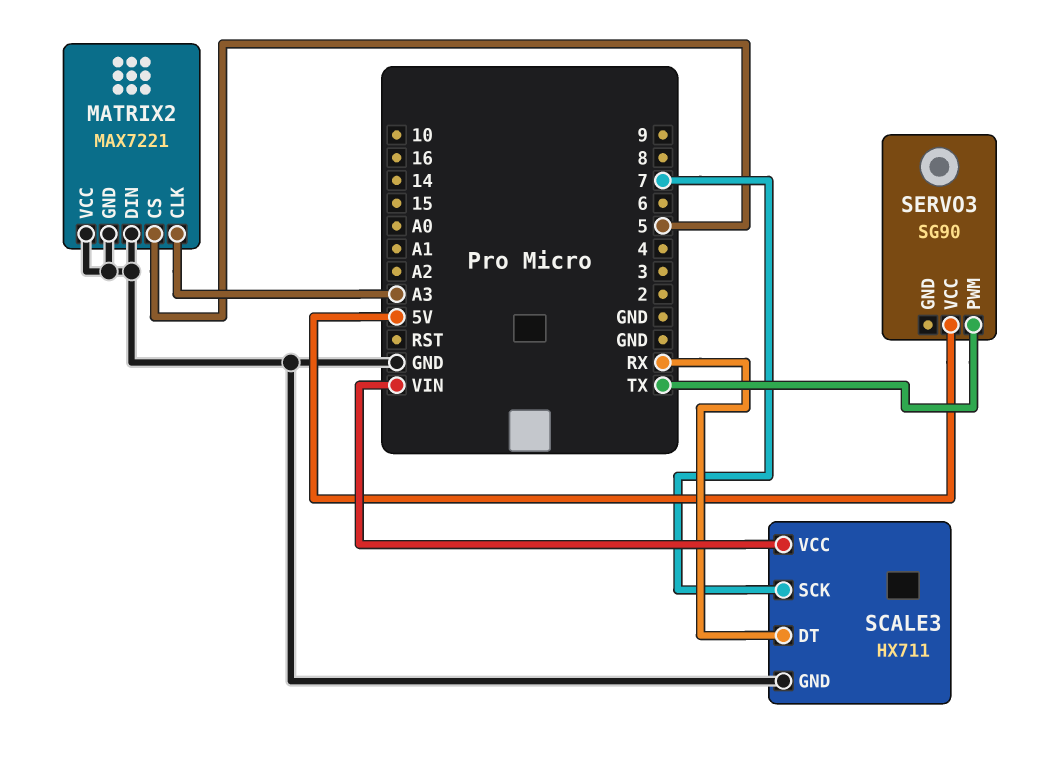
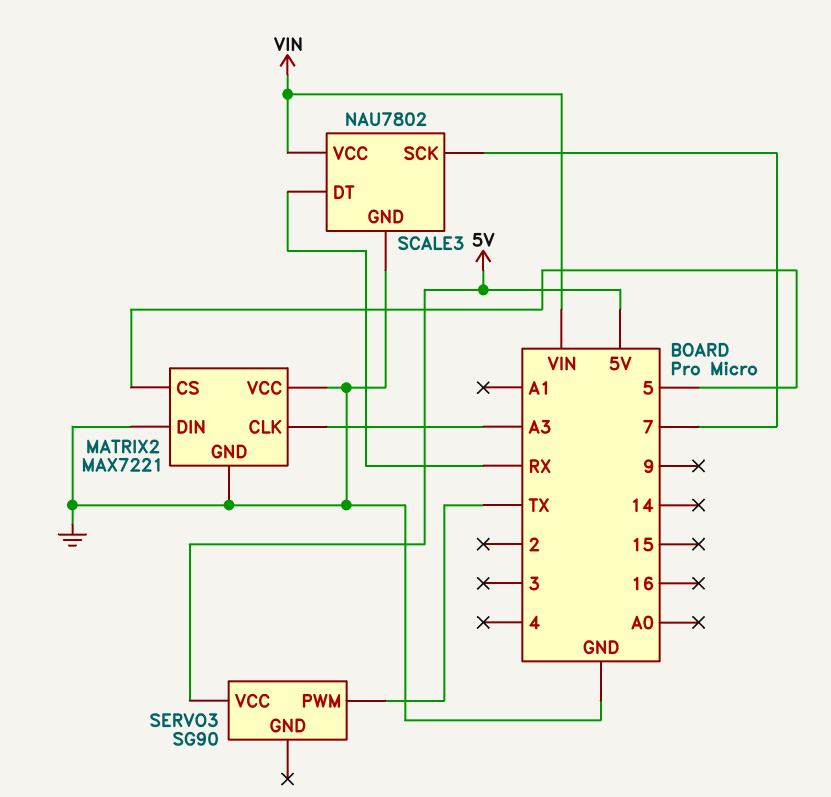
SCALE3: HX711 -> NAU7802

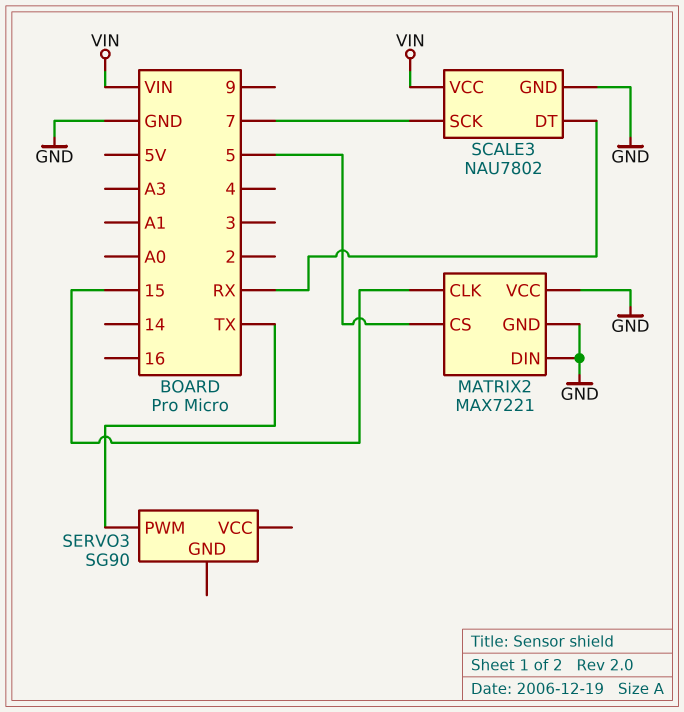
MATRIX2 pin CLK: A3 -> 15
SERVO3 pin VCC: 5V -> none

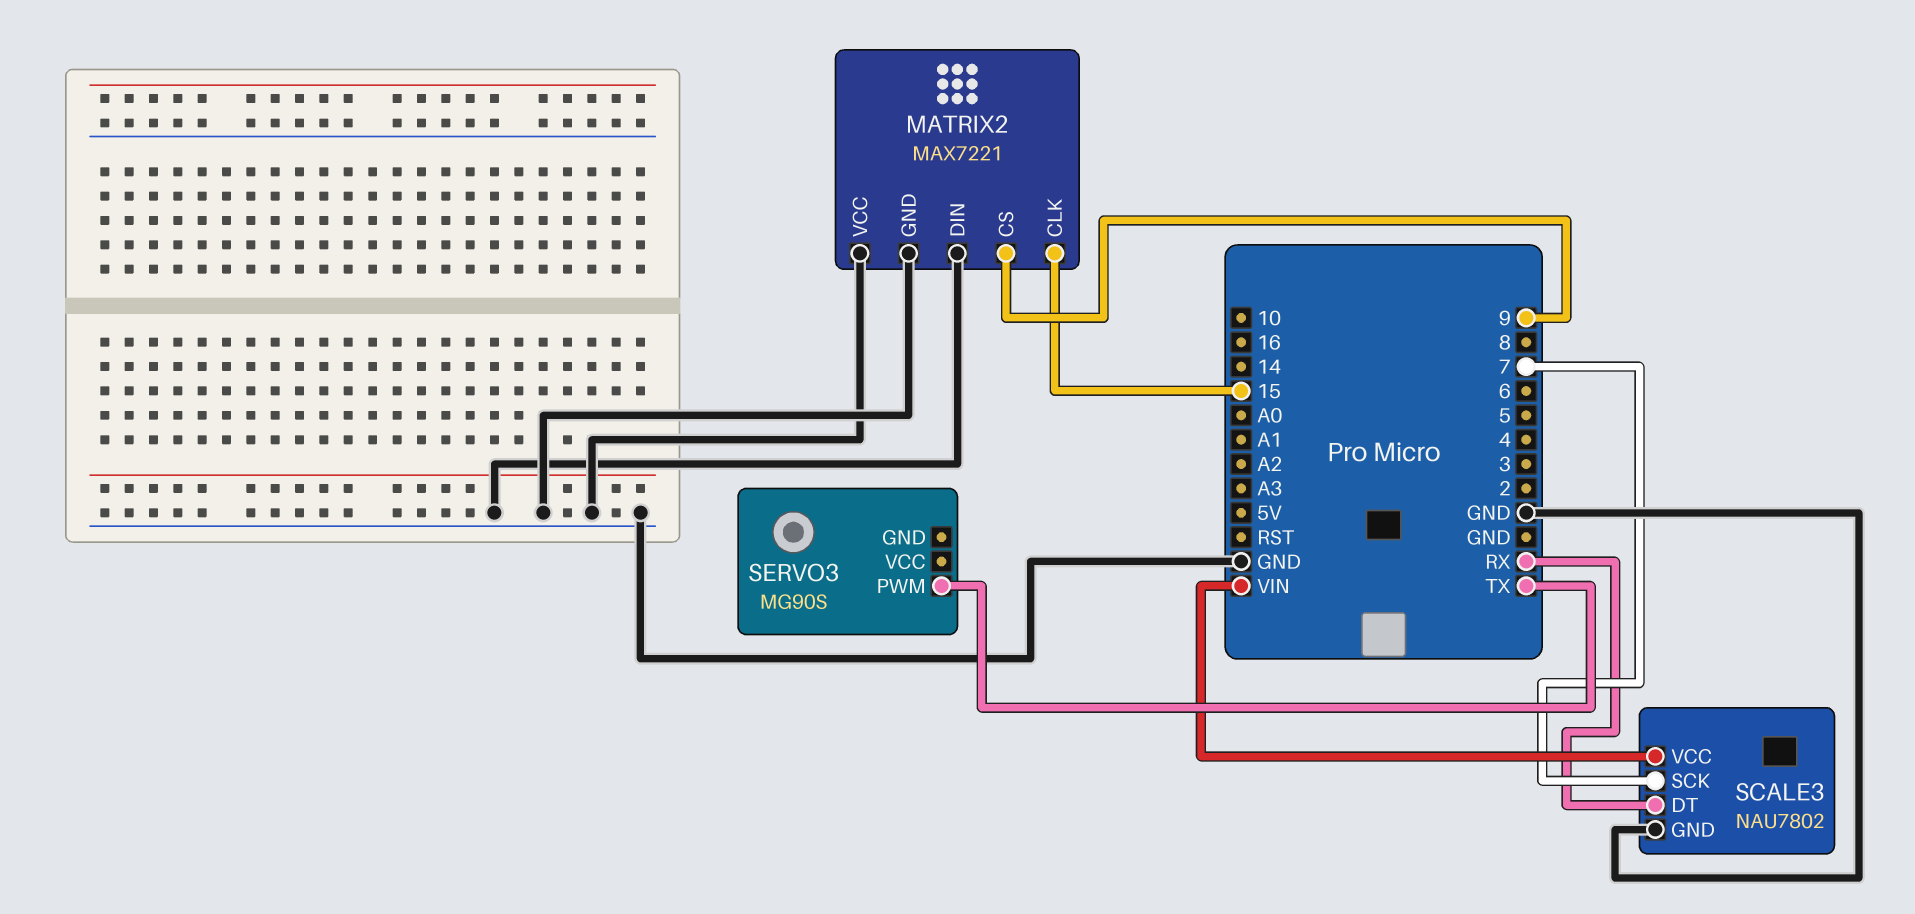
MATRIX2 pin CS: 5 -> 9
SERVO3: SG90 -> MG90S

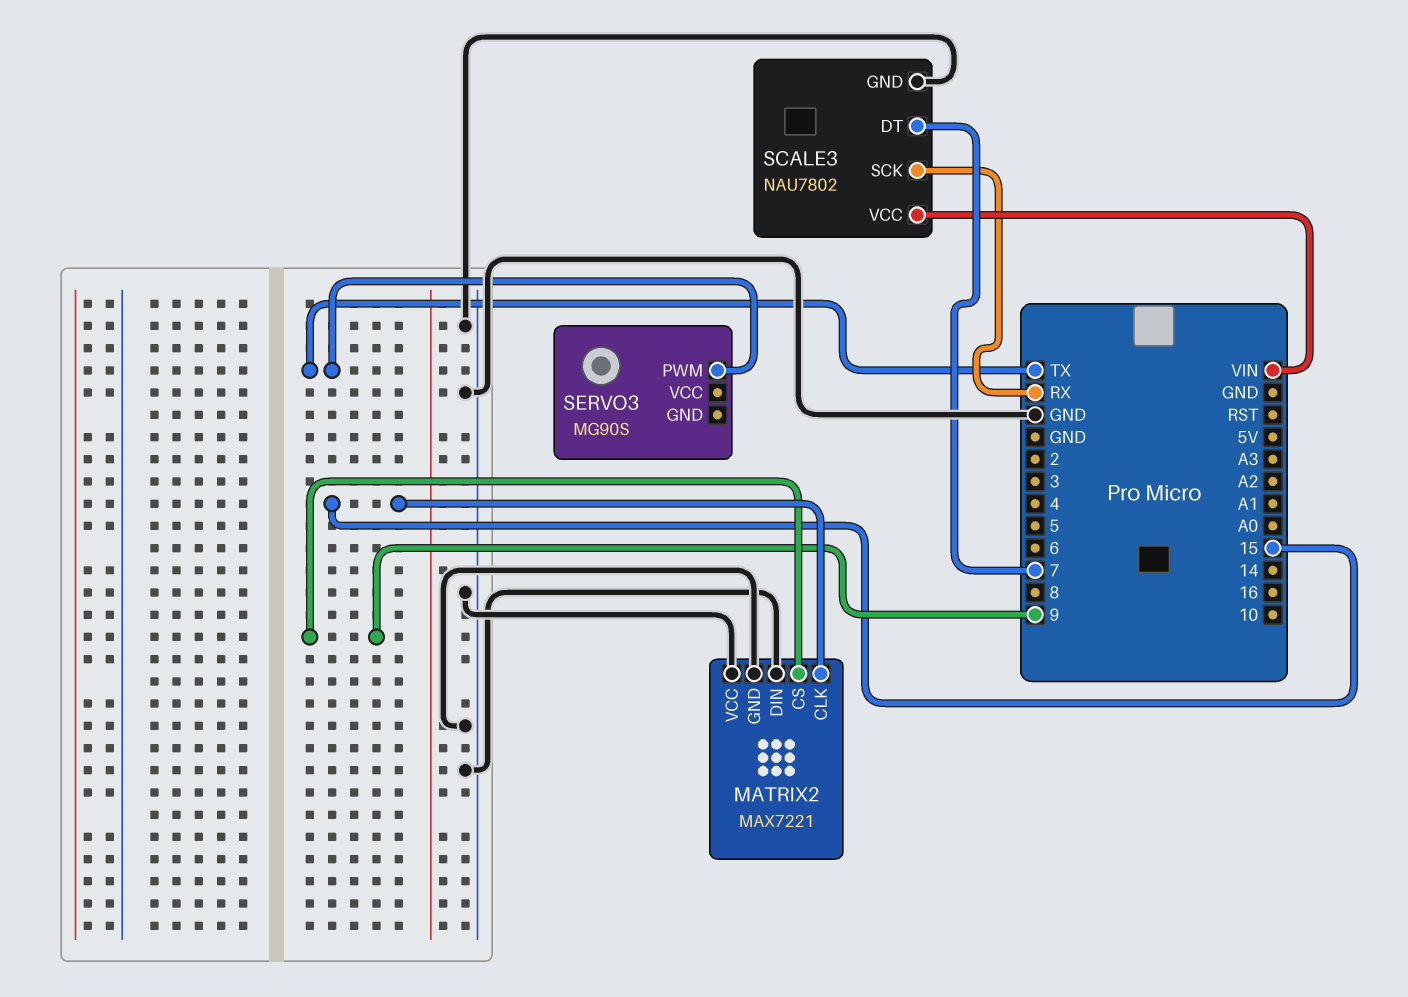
SCALE3 pin DT: RX -> 7
SCALE3 pin SCK: 7 -> RX

